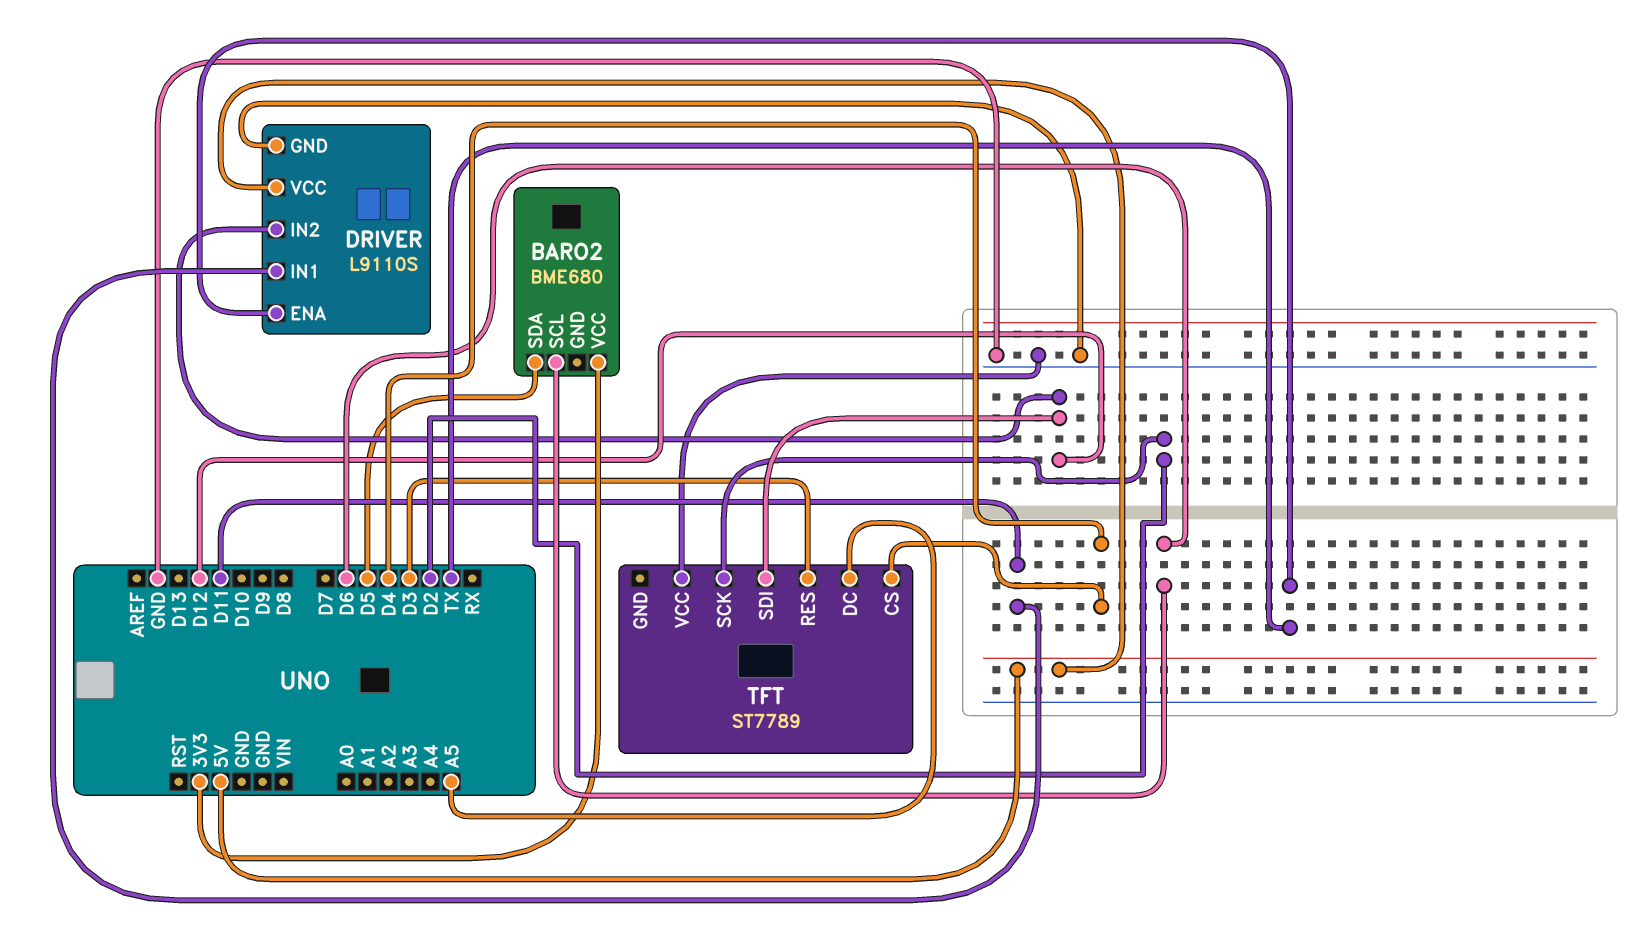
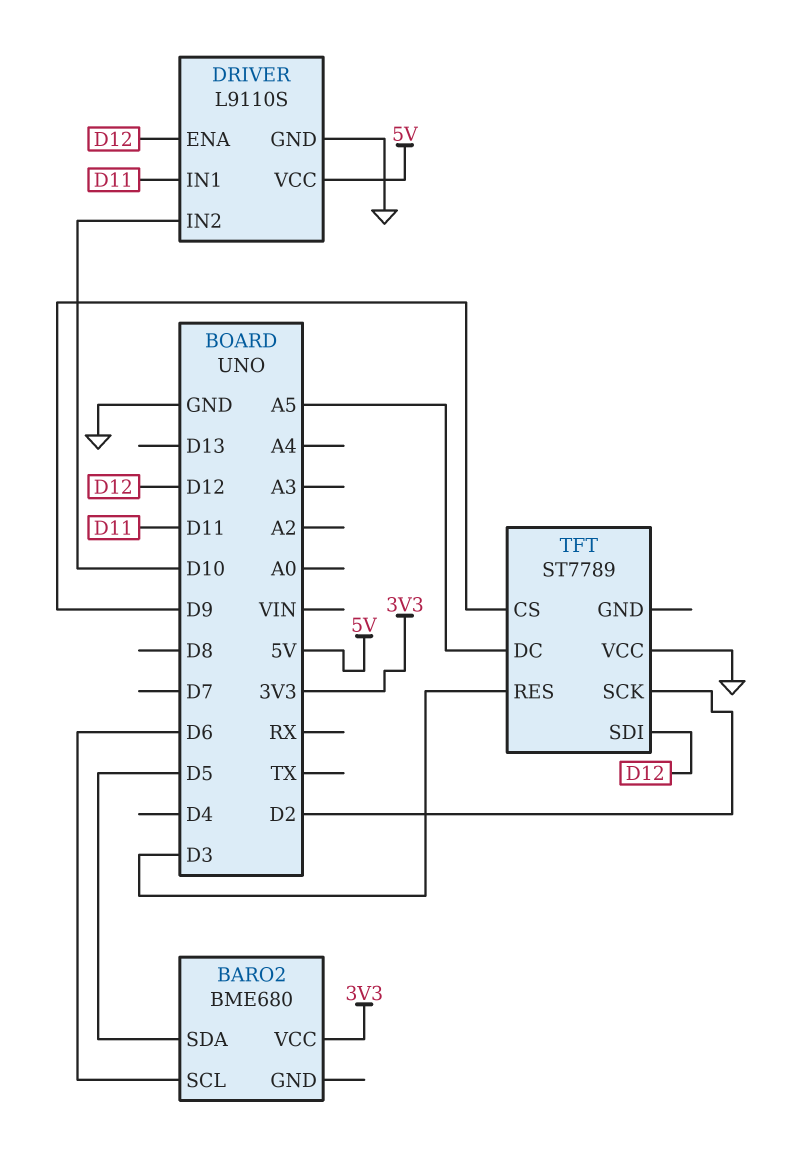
DRIVER pin ENA: TX -> D12
DRIVER pin IN2: D12 -> D10
TFT pin CS: D4 -> D9

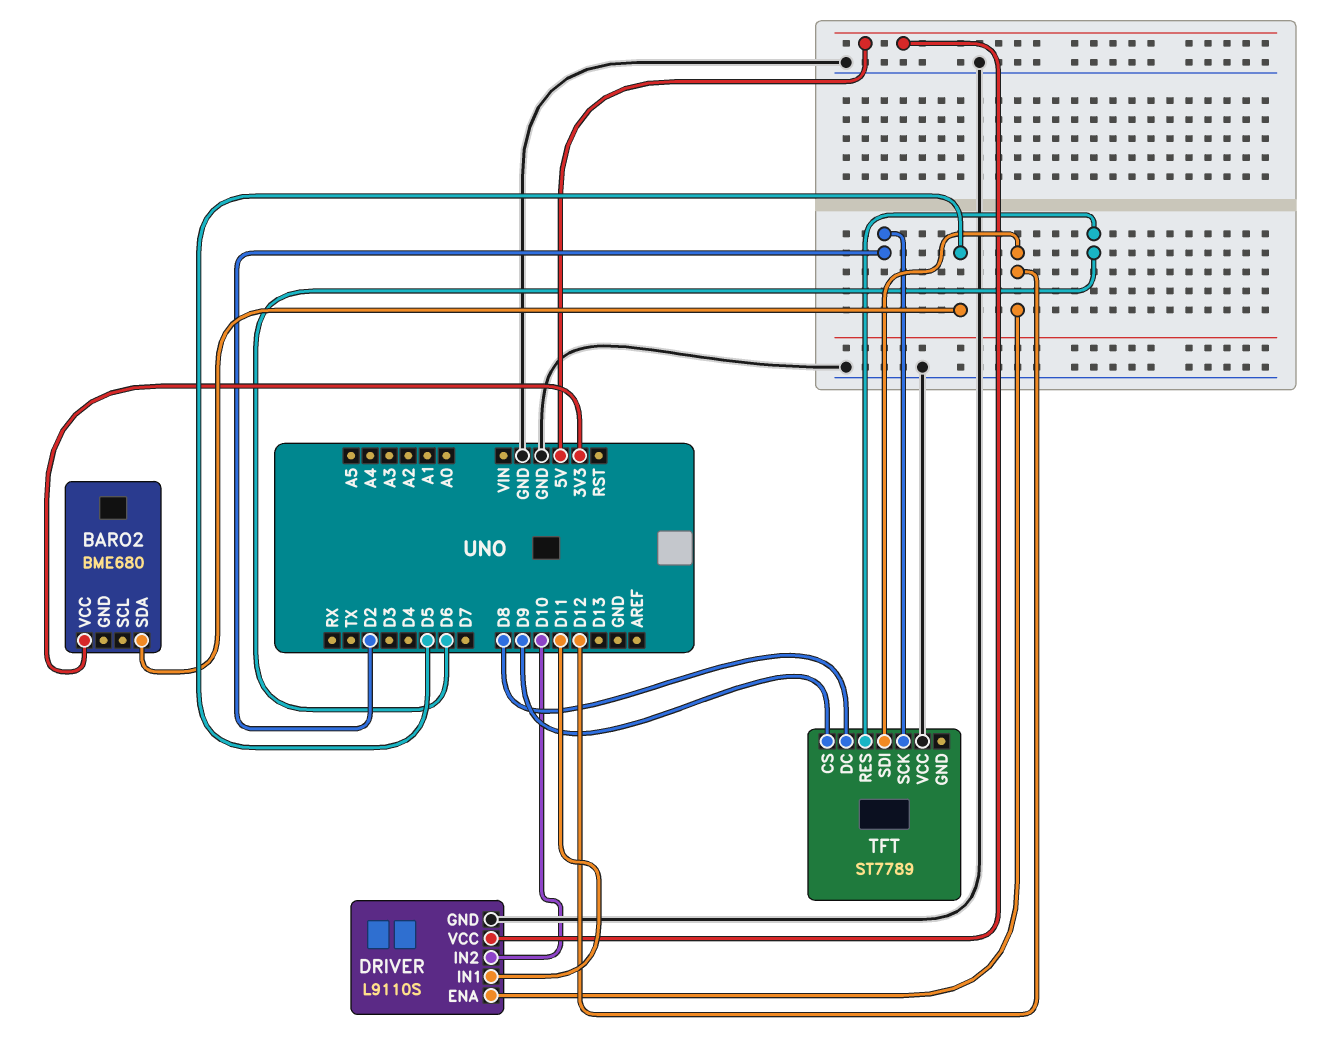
BARO2 pin SCL: D6 -> none
TFT pin DC: A5 -> D8
TFT pin RES: D3 -> D6

